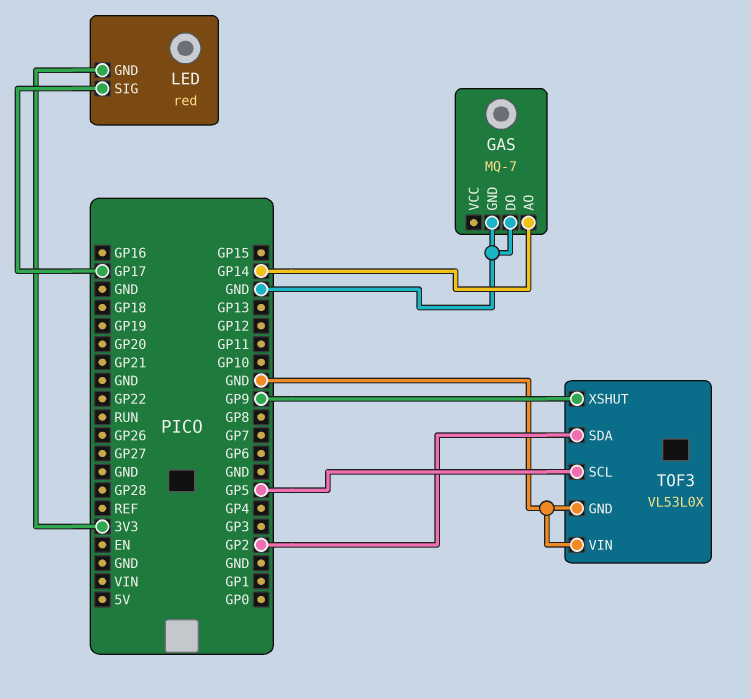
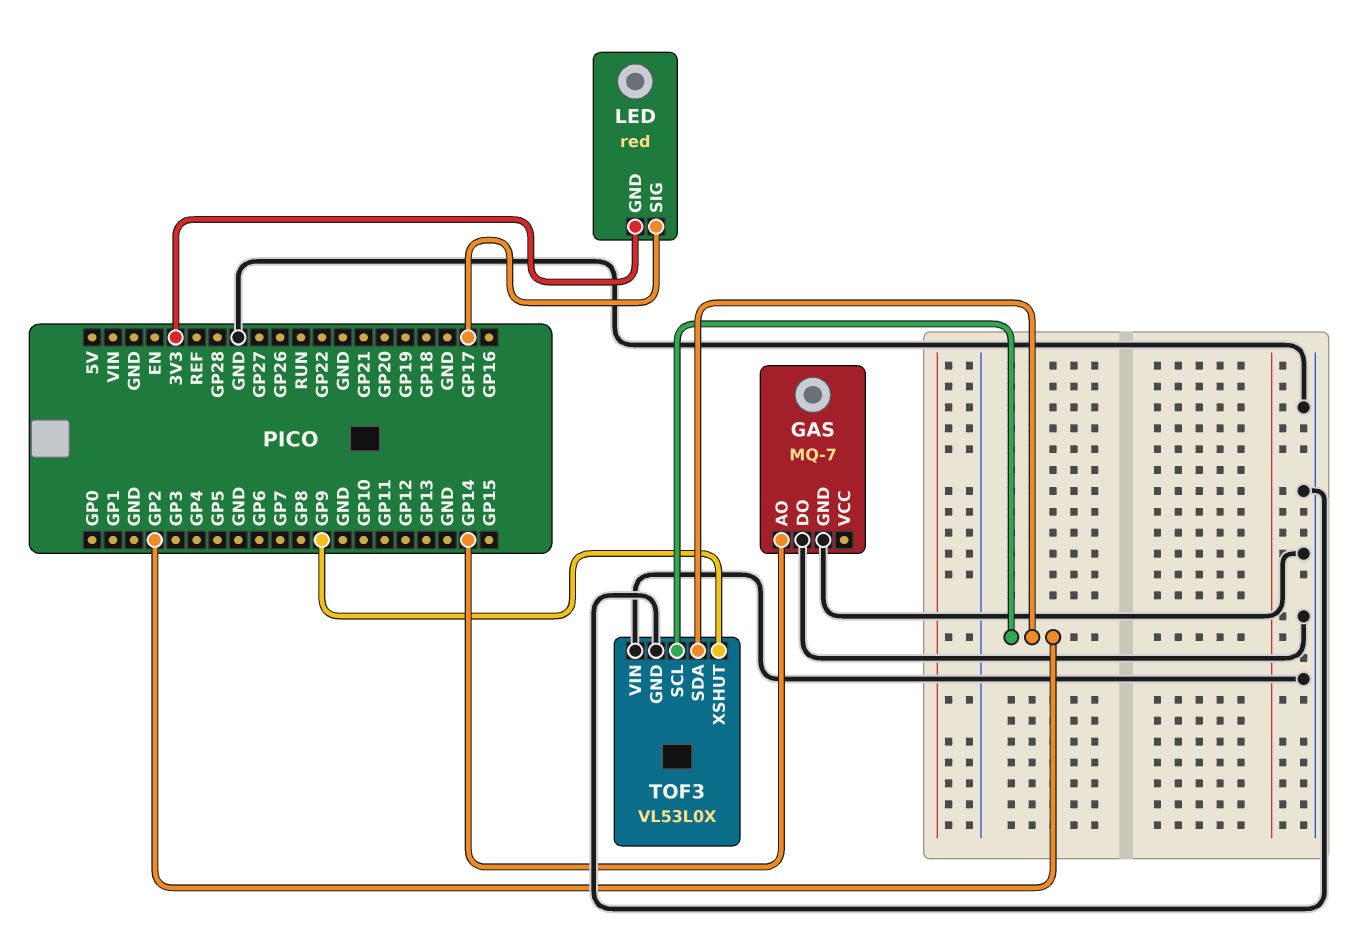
TOF3 pin SCL: GP5 -> GP2

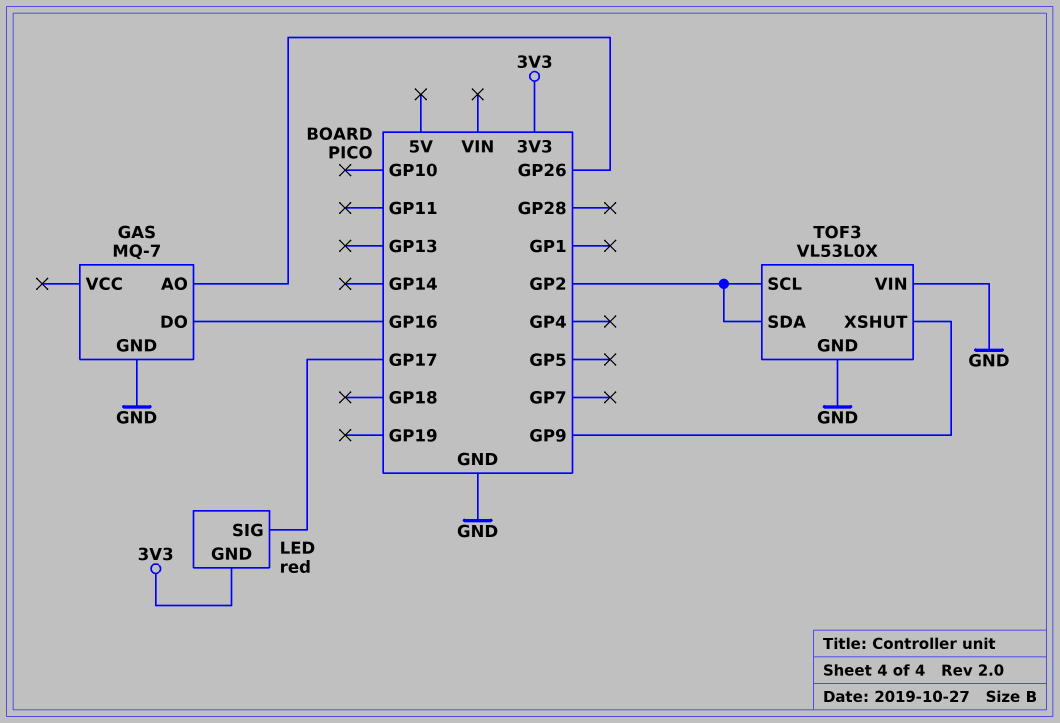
GAS pin AO: GP14 -> GP26
GAS pin DO: GND -> GP16

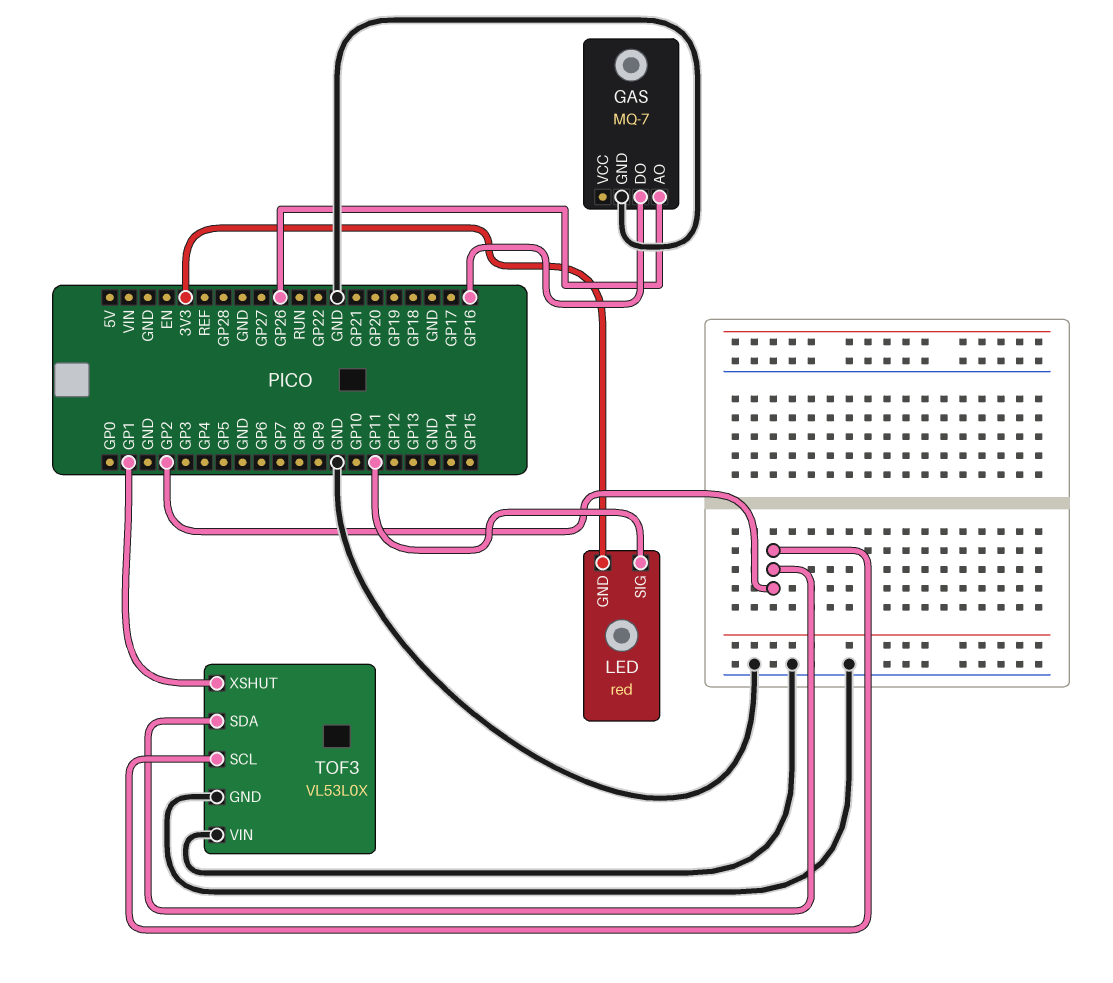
LED pin SIG: GP17 -> GP11
TOF3 pin XSHUT: GP9 -> GP1

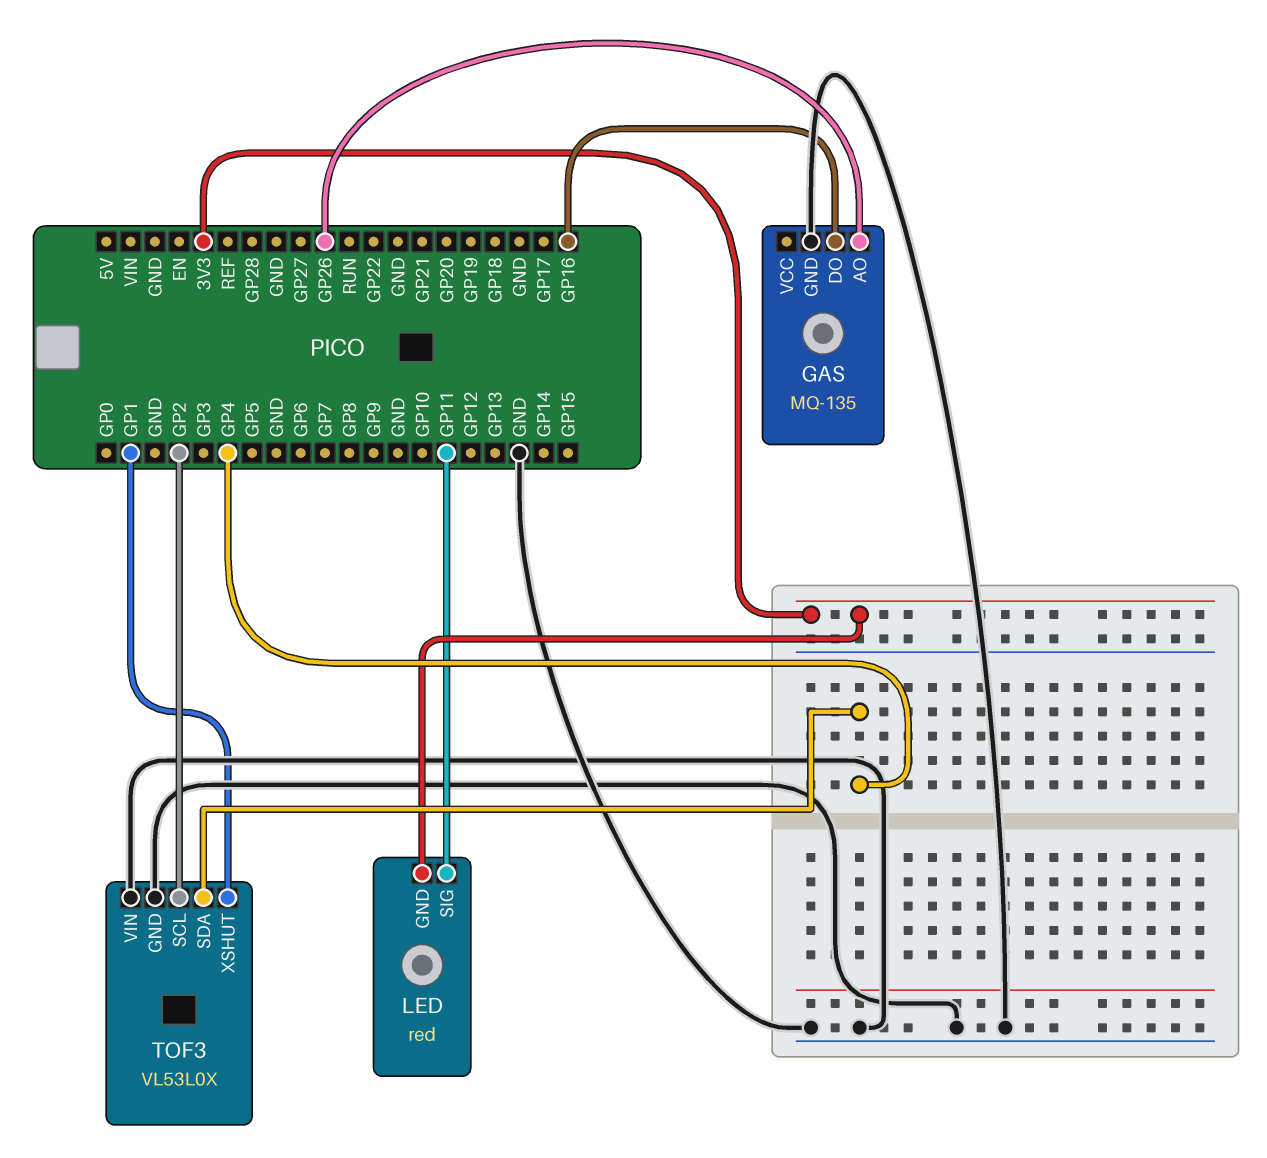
GAS: MQ-7 -> MQ-135
TOF3 pin SDA: GP2 -> GP4

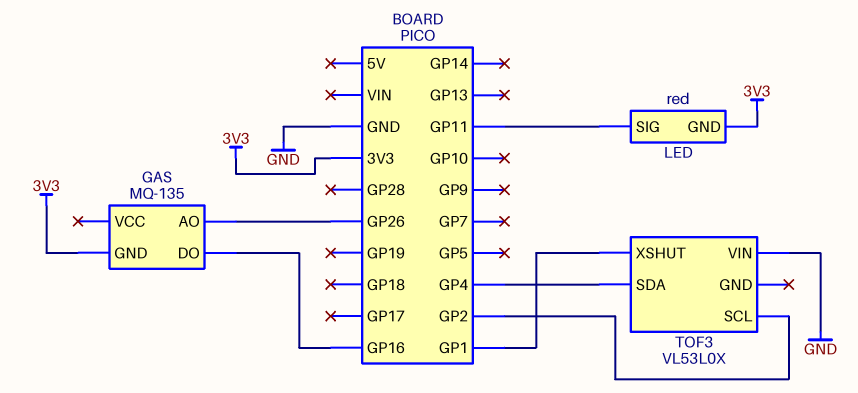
GAS pin GND: GND -> 3V3
TOF3 pin GND: GND -> none

